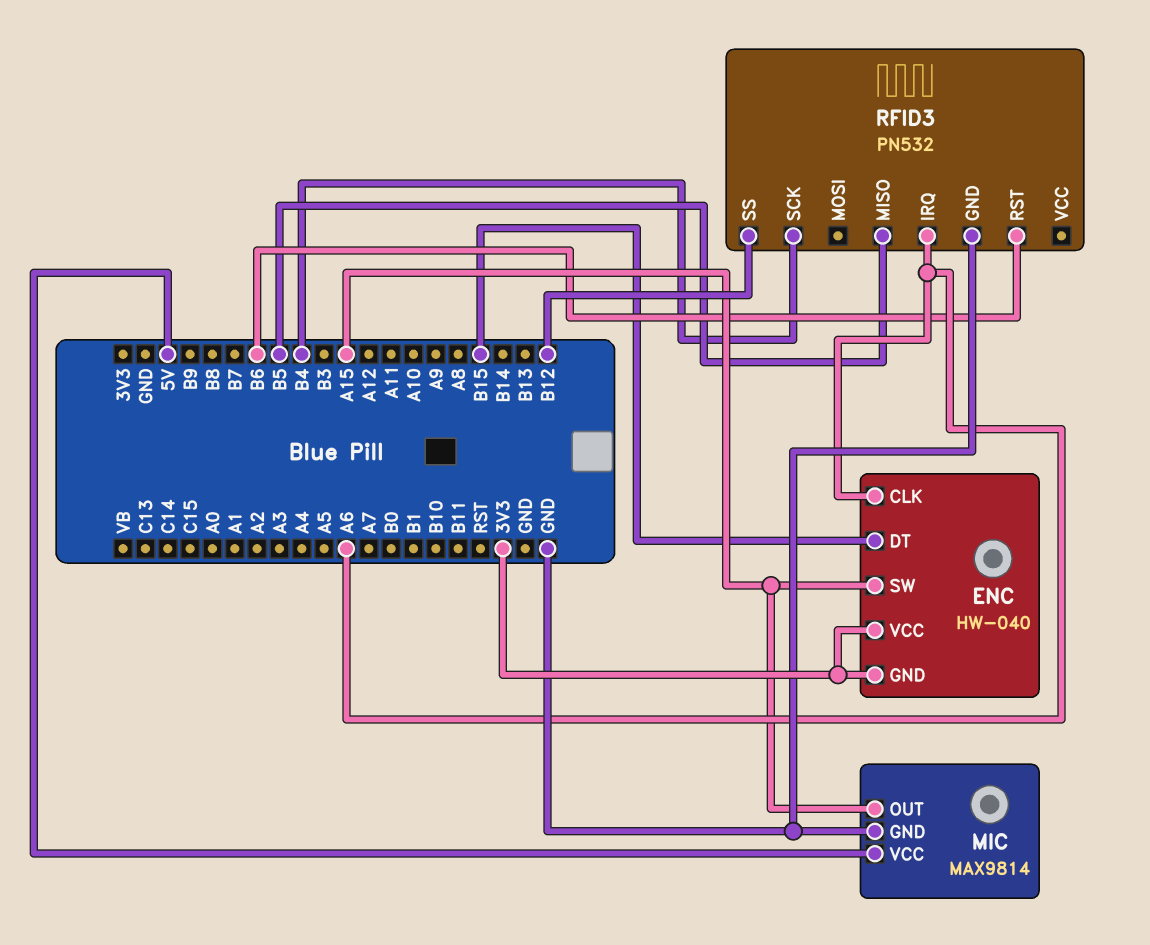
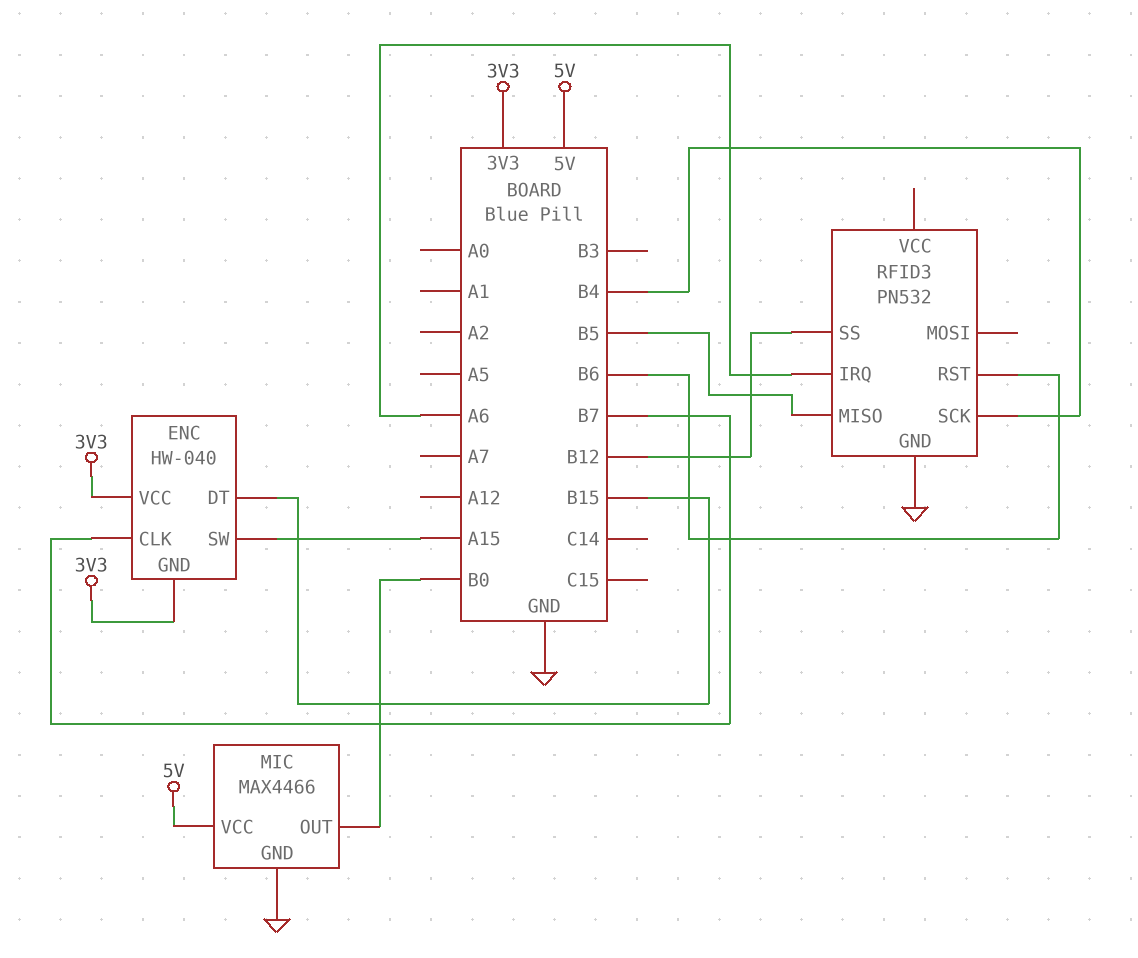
ENC pin CLK: A6 -> B7
MIC: MAX9814 -> MAX4466
MIC pin OUT: A15 -> B0

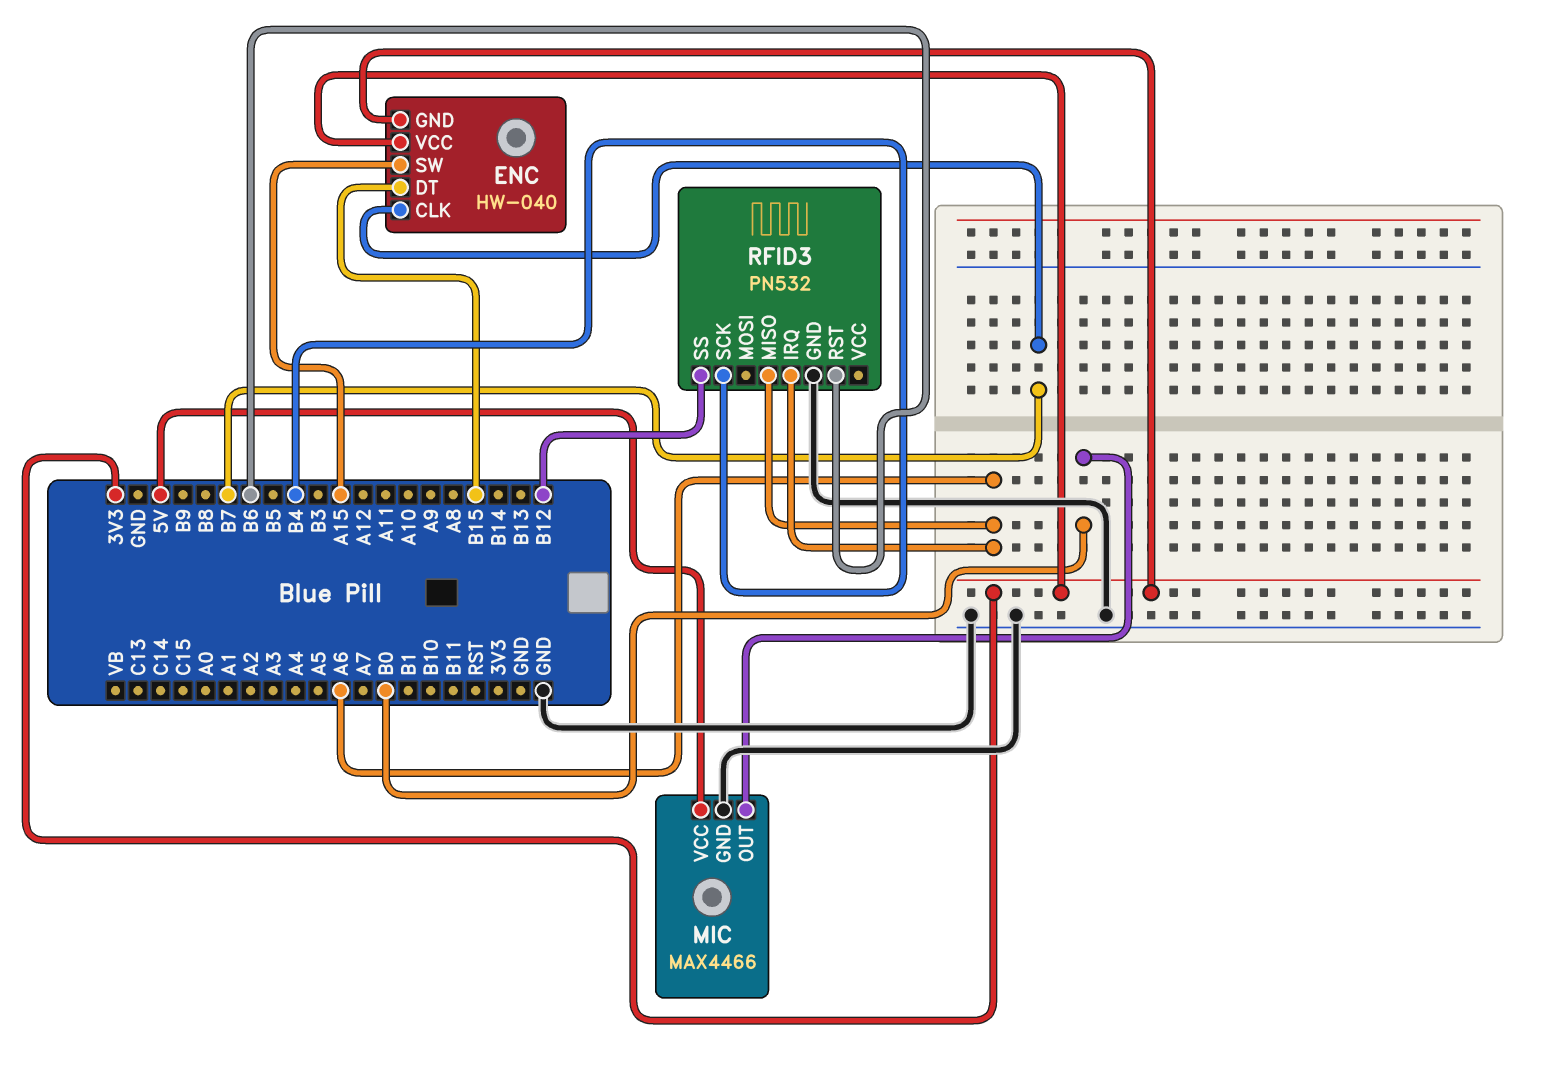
RFID3 pin MISO: B5 -> A6

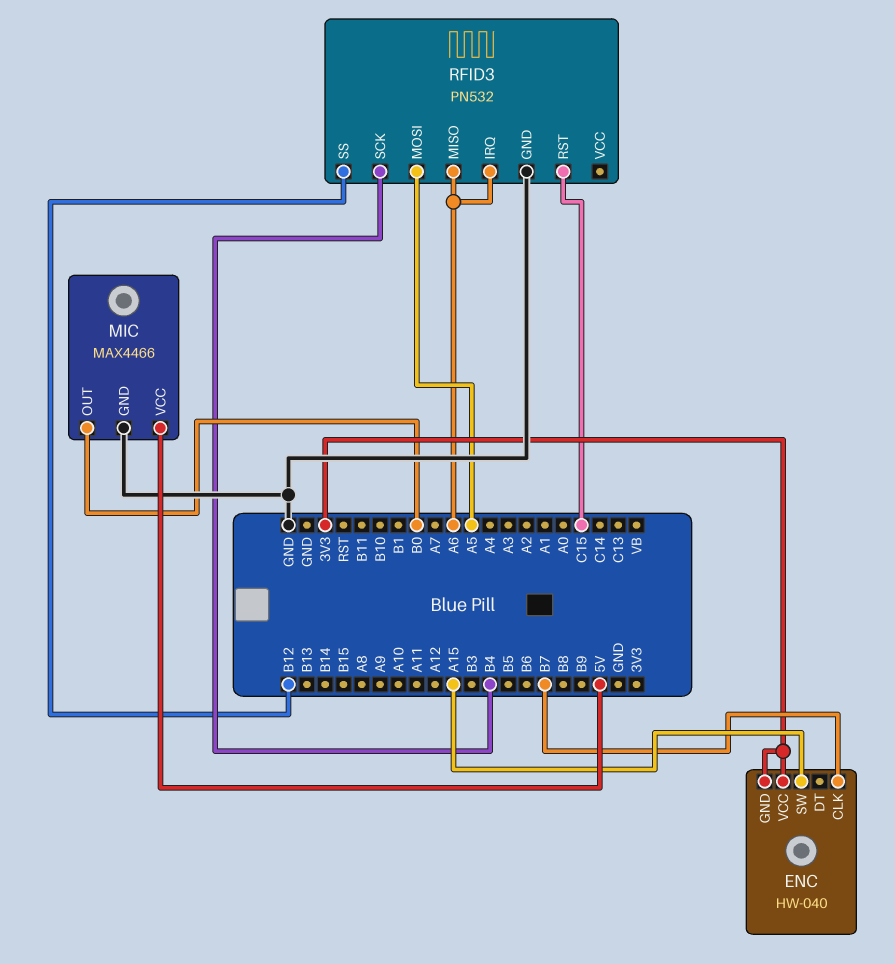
ENC pin DT: B15 -> none
RFID3 pin MOSI: none -> A5
RFID3 pin RST: B6 -> C15

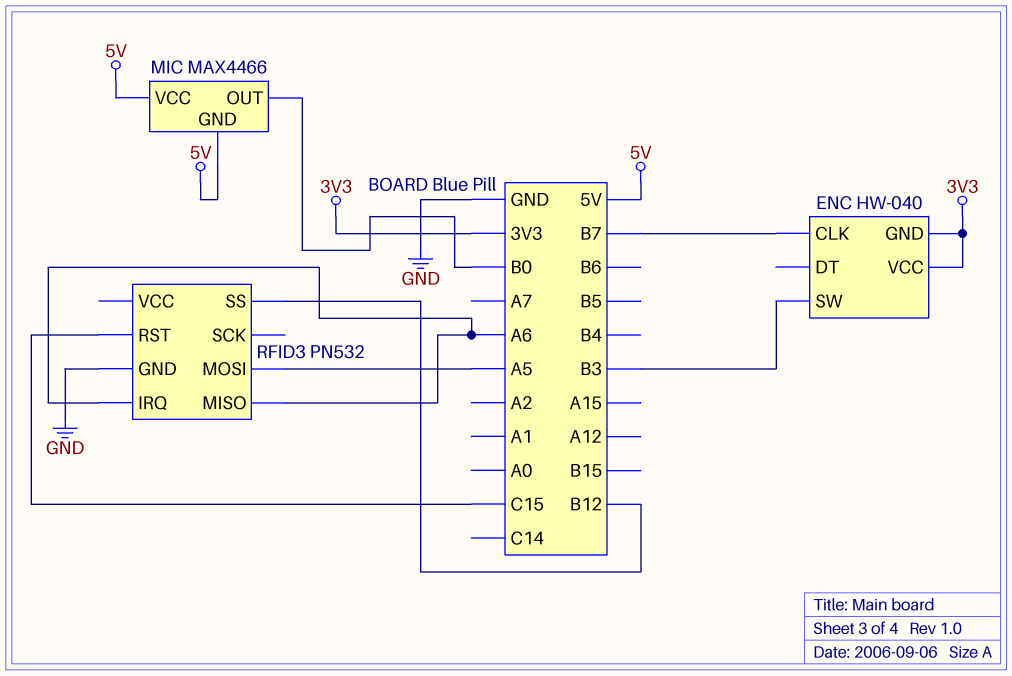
ENC pin SW: A15 -> B3
MIC pin GND: GND -> 5V
RFID3 pin SCK: B4 -> none

